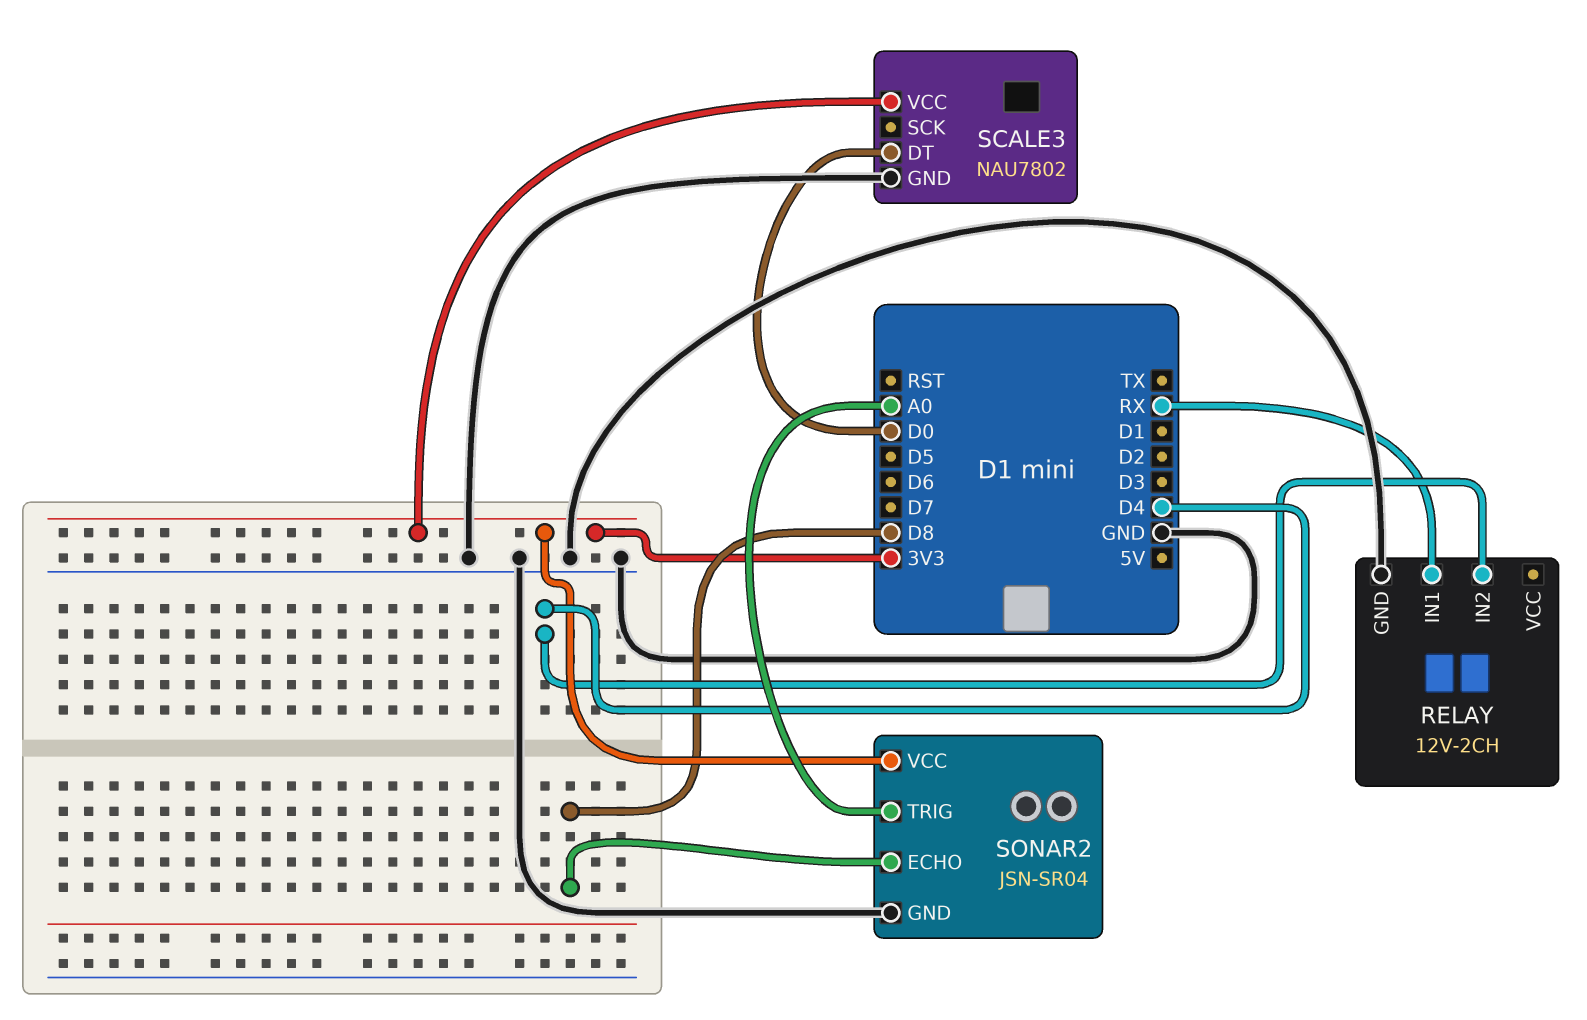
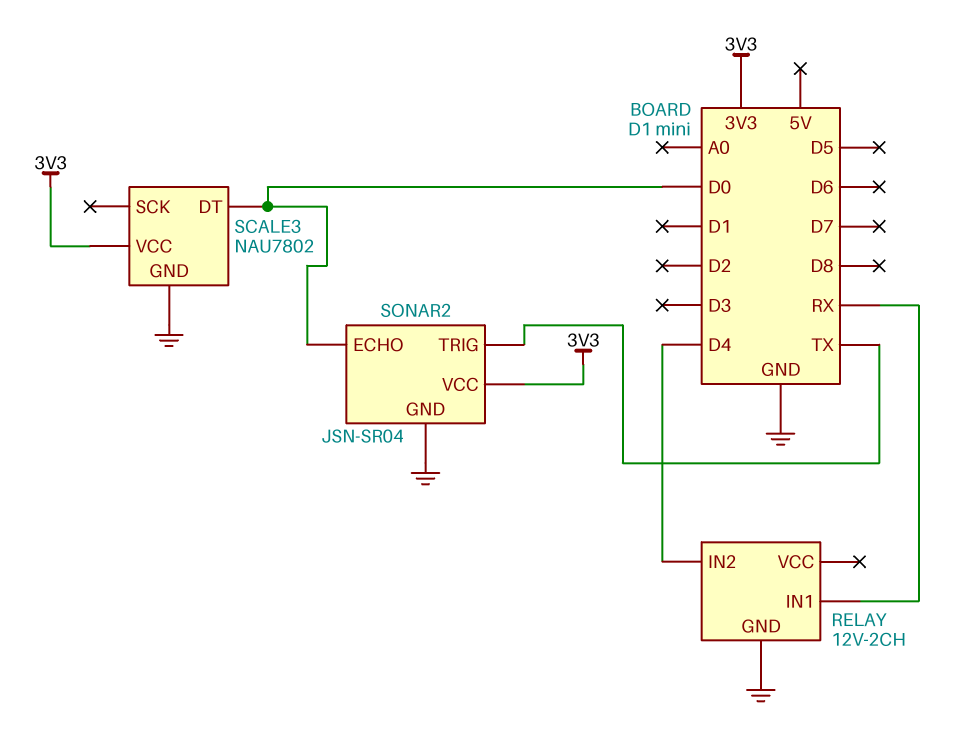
SONAR2 pin ECHO: D8 -> D0
SONAR2 pin TRIG: A0 -> TX

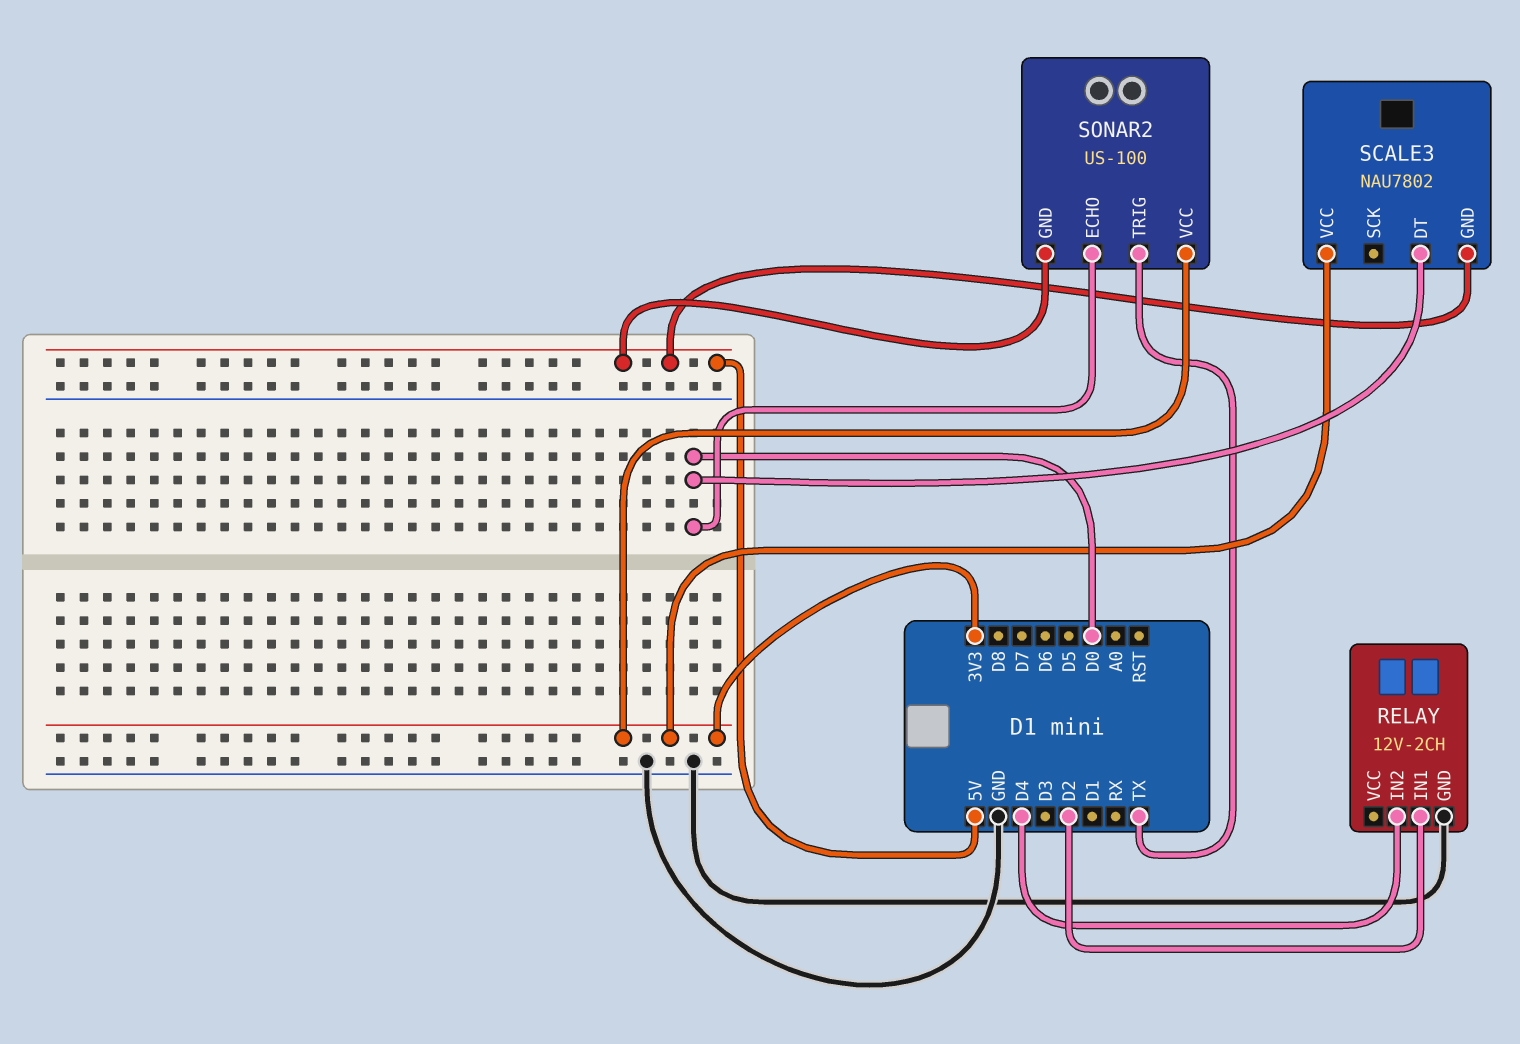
RELAY pin IN1: RX -> D2
SCALE3 pin GND: GND -> 5V
SONAR2: JSN-SR04 -> US-100
SONAR2 pin GND: GND -> 5V

